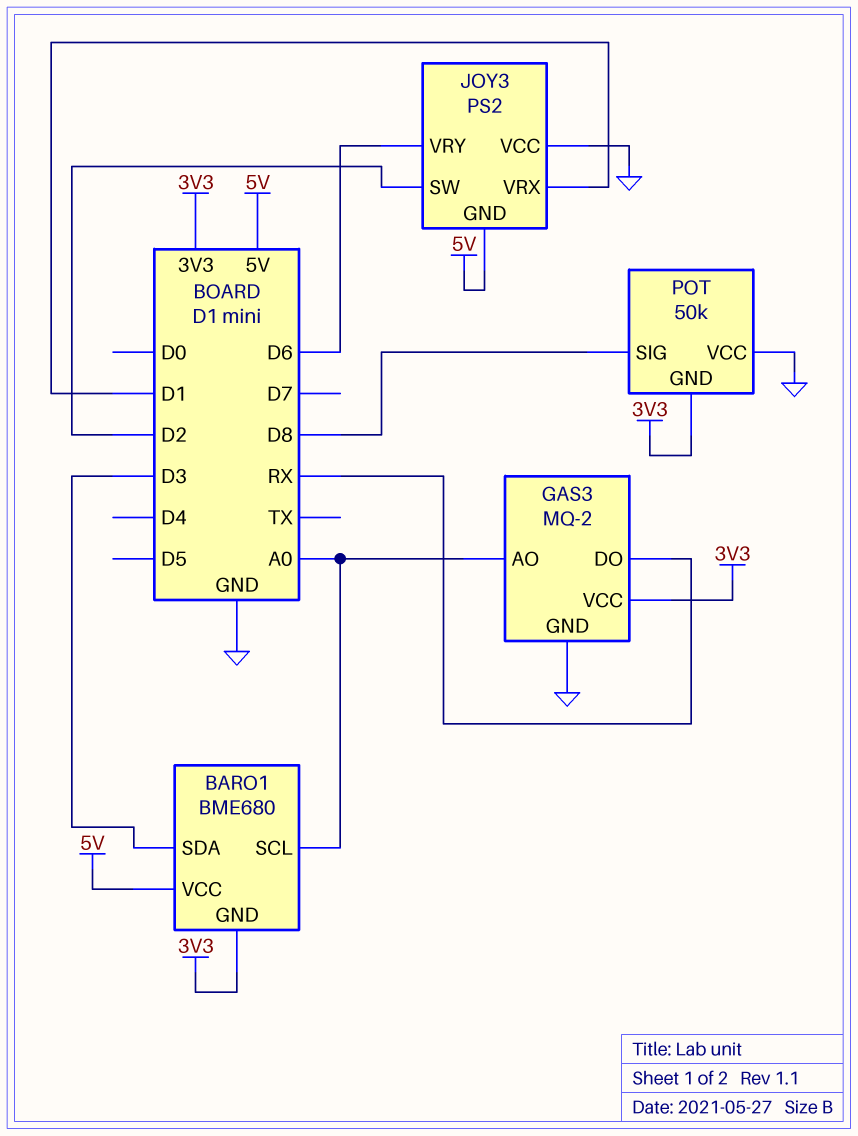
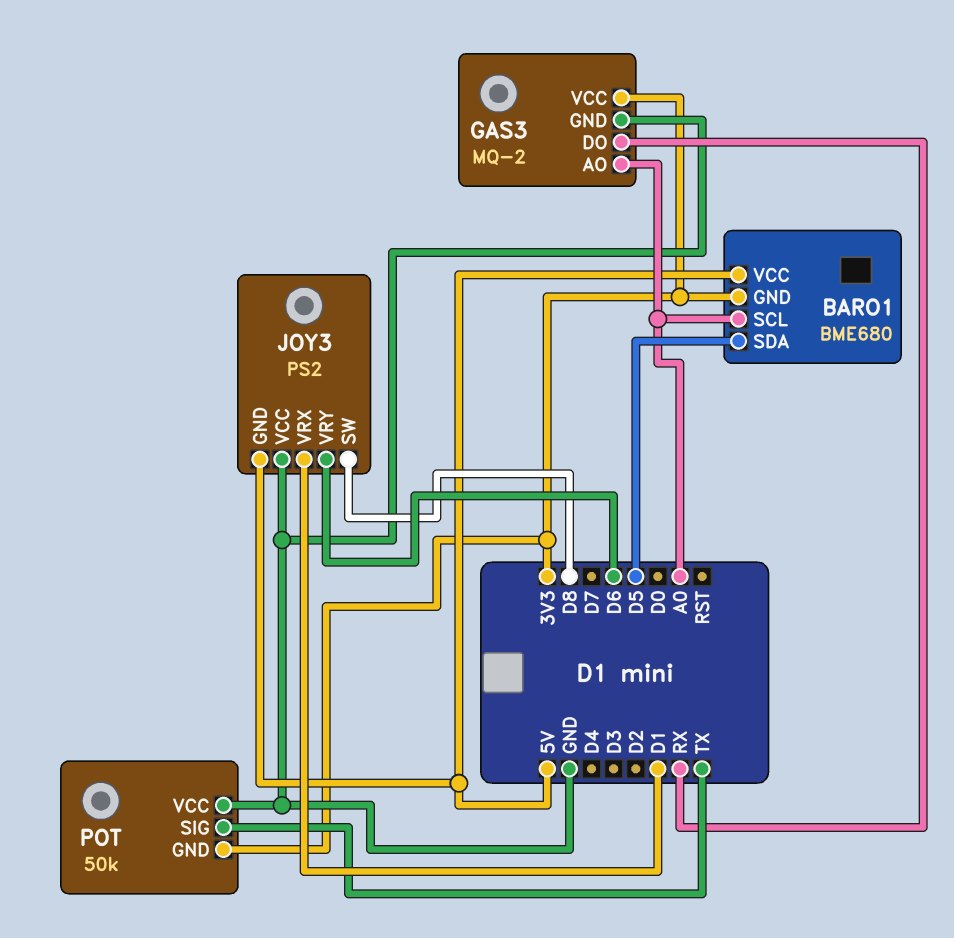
BARO1 pin SDA: D3 -> D5
JOY3 pin SW: D2 -> D8
POT pin SIG: D8 -> TX

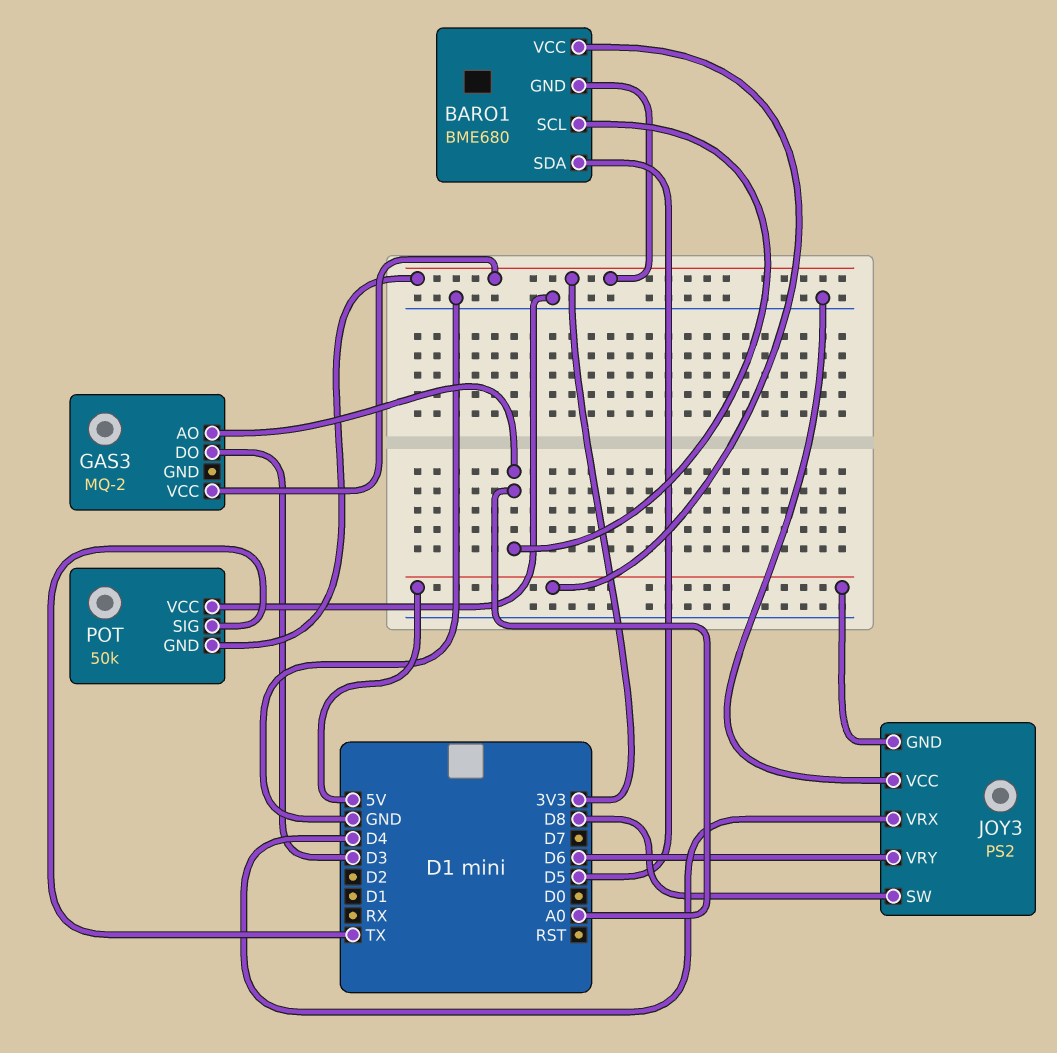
GAS3 pin DO: RX -> D3
GAS3 pin GND: GND -> none
JOY3 pin VRX: D1 -> D4

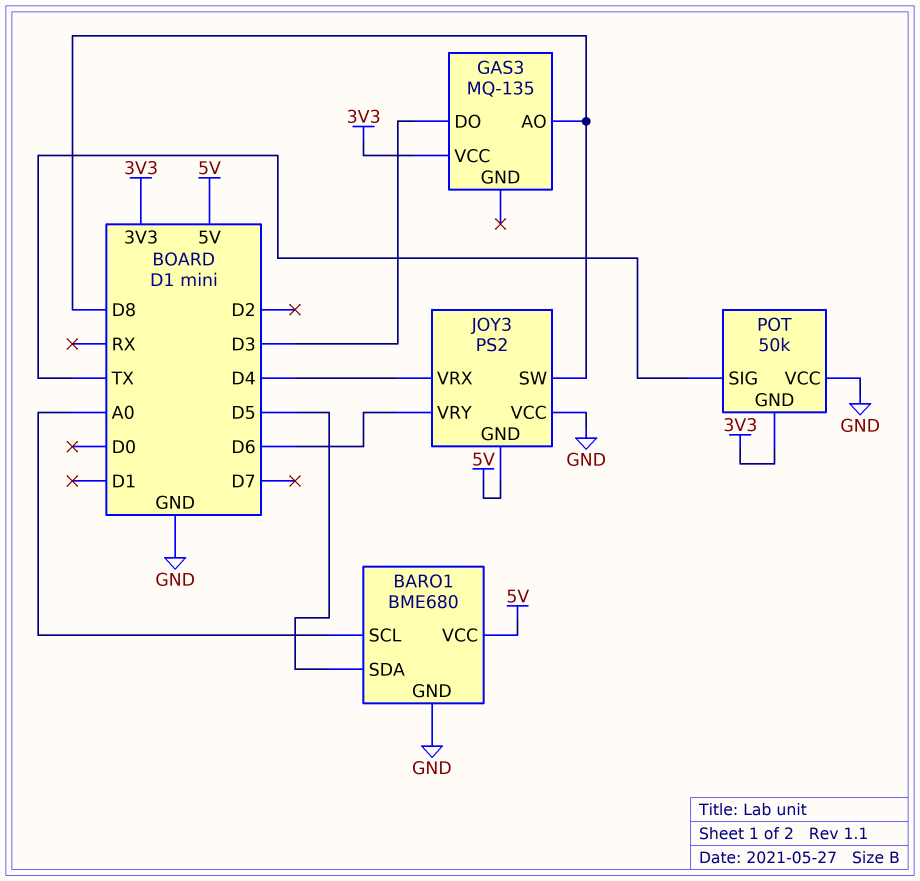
BARO1 pin GND: 3V3 -> GND
GAS3: MQ-2 -> MQ-135
GAS3 pin AO: A0 -> D8

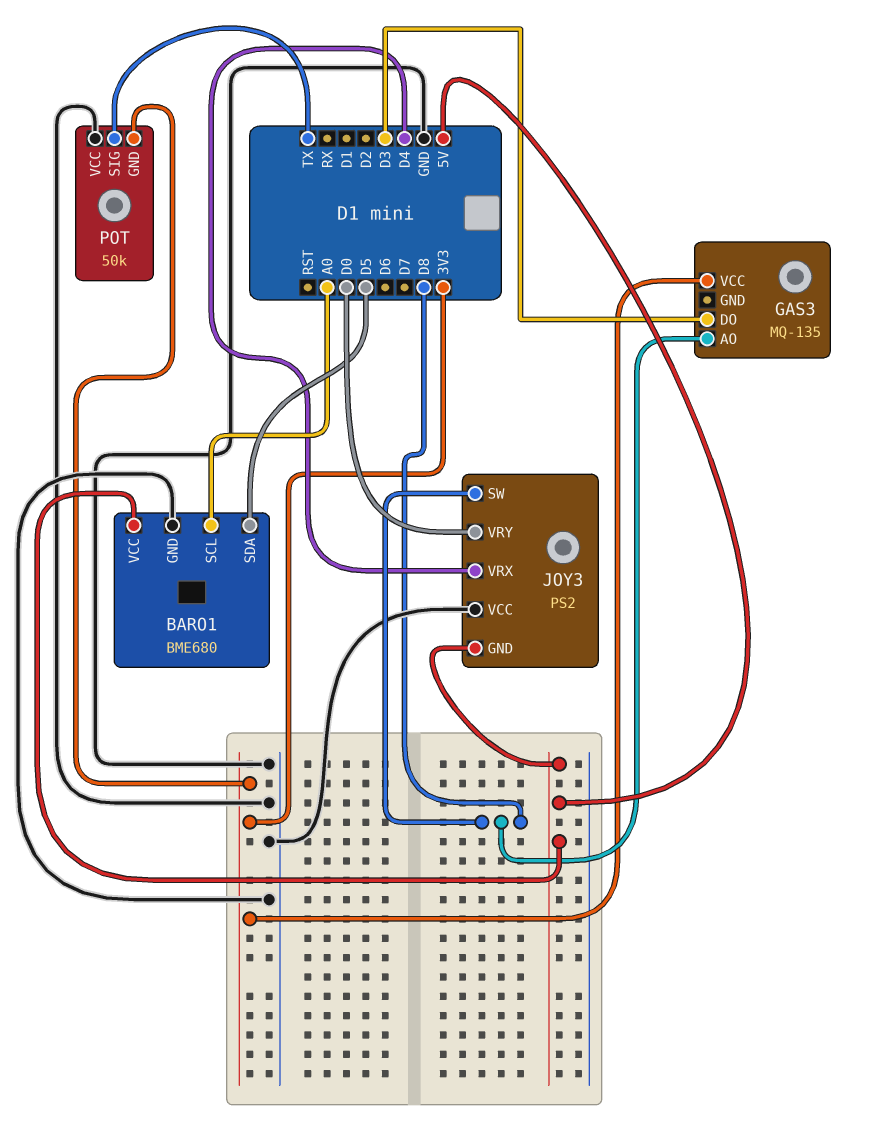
JOY3 pin VRY: D6 -> D0

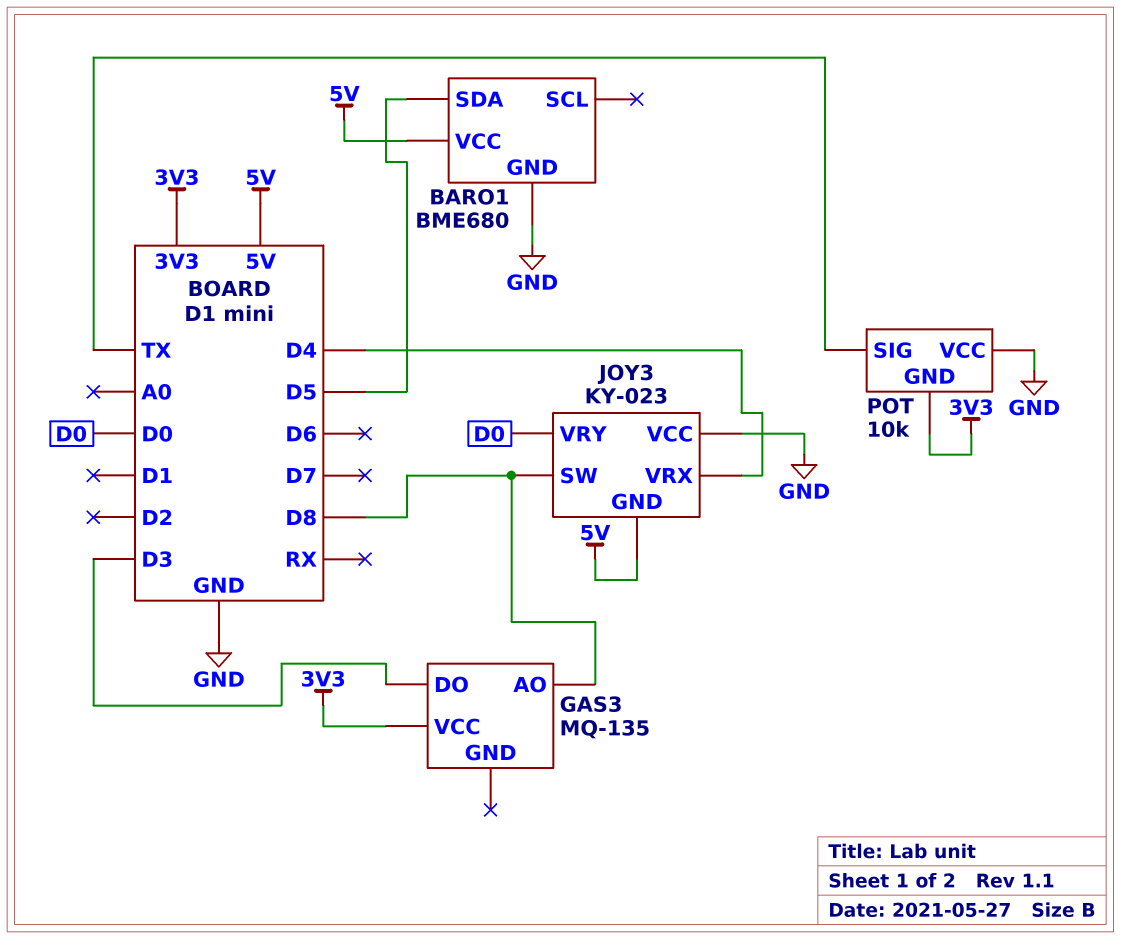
BARO1 pin SCL: A0 -> none
JOY3: PS2 -> KY-023
POT: 50k -> 10k

